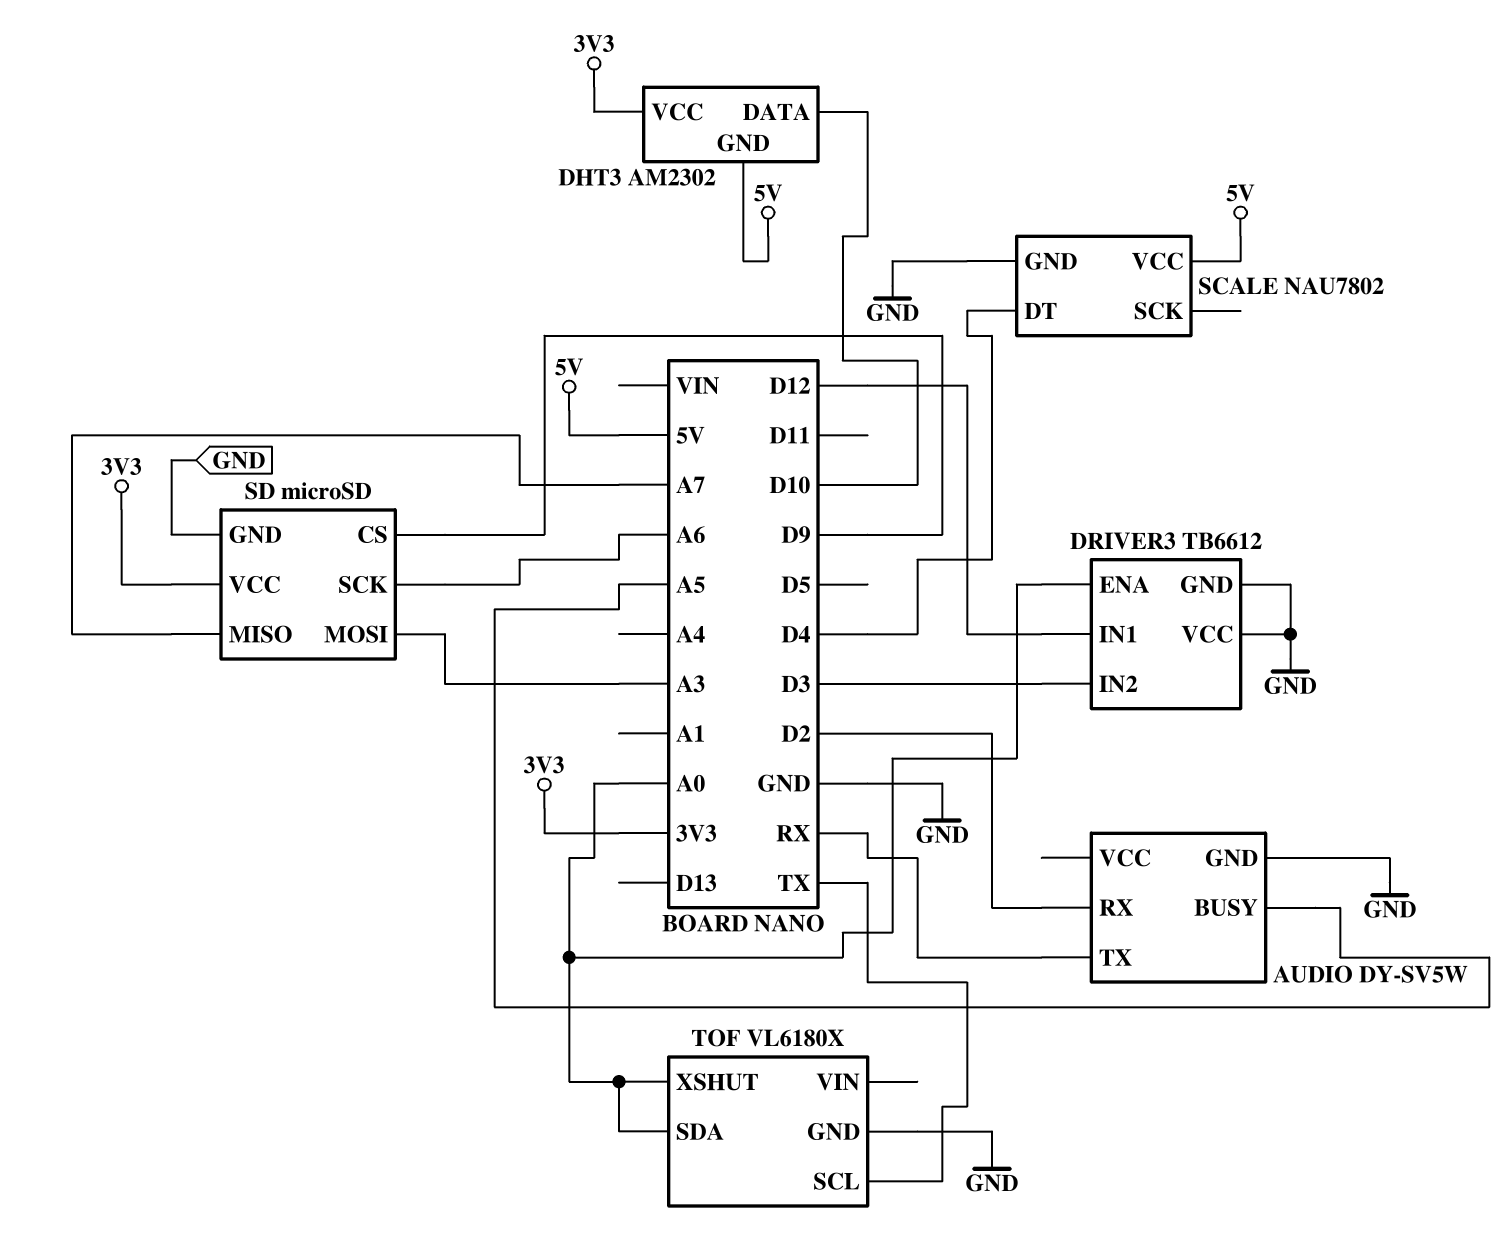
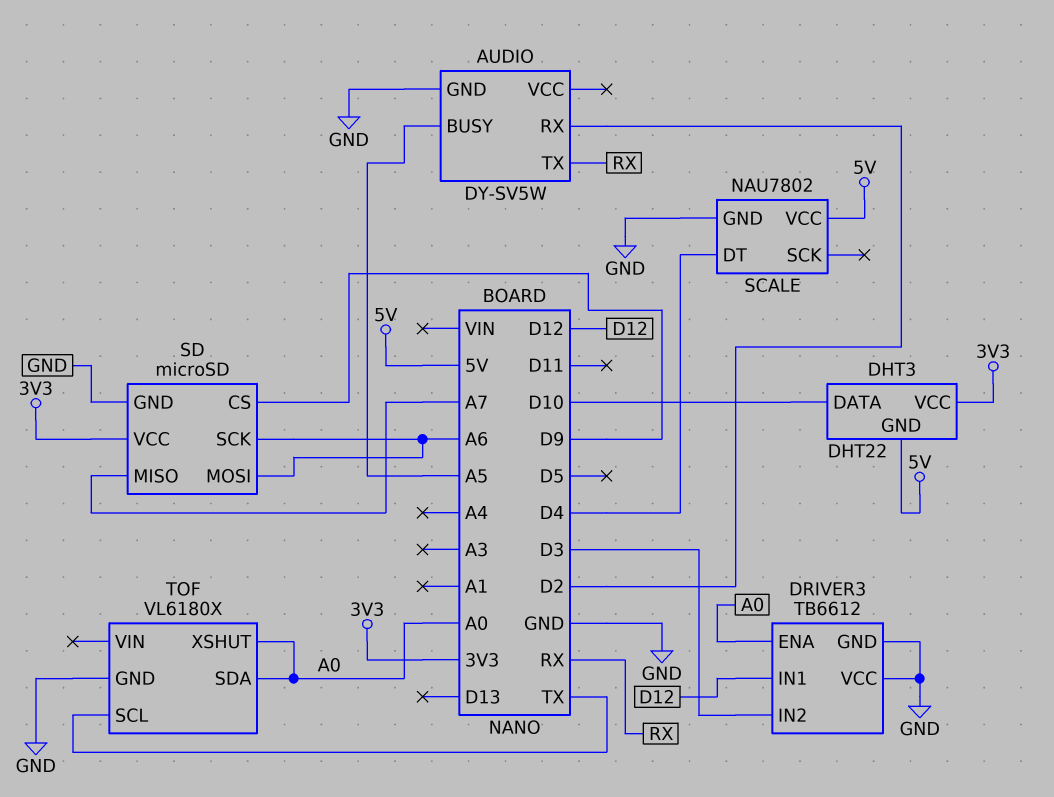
DHT3: AM2302 -> DHT22
SD pin MOSI: A3 -> A6

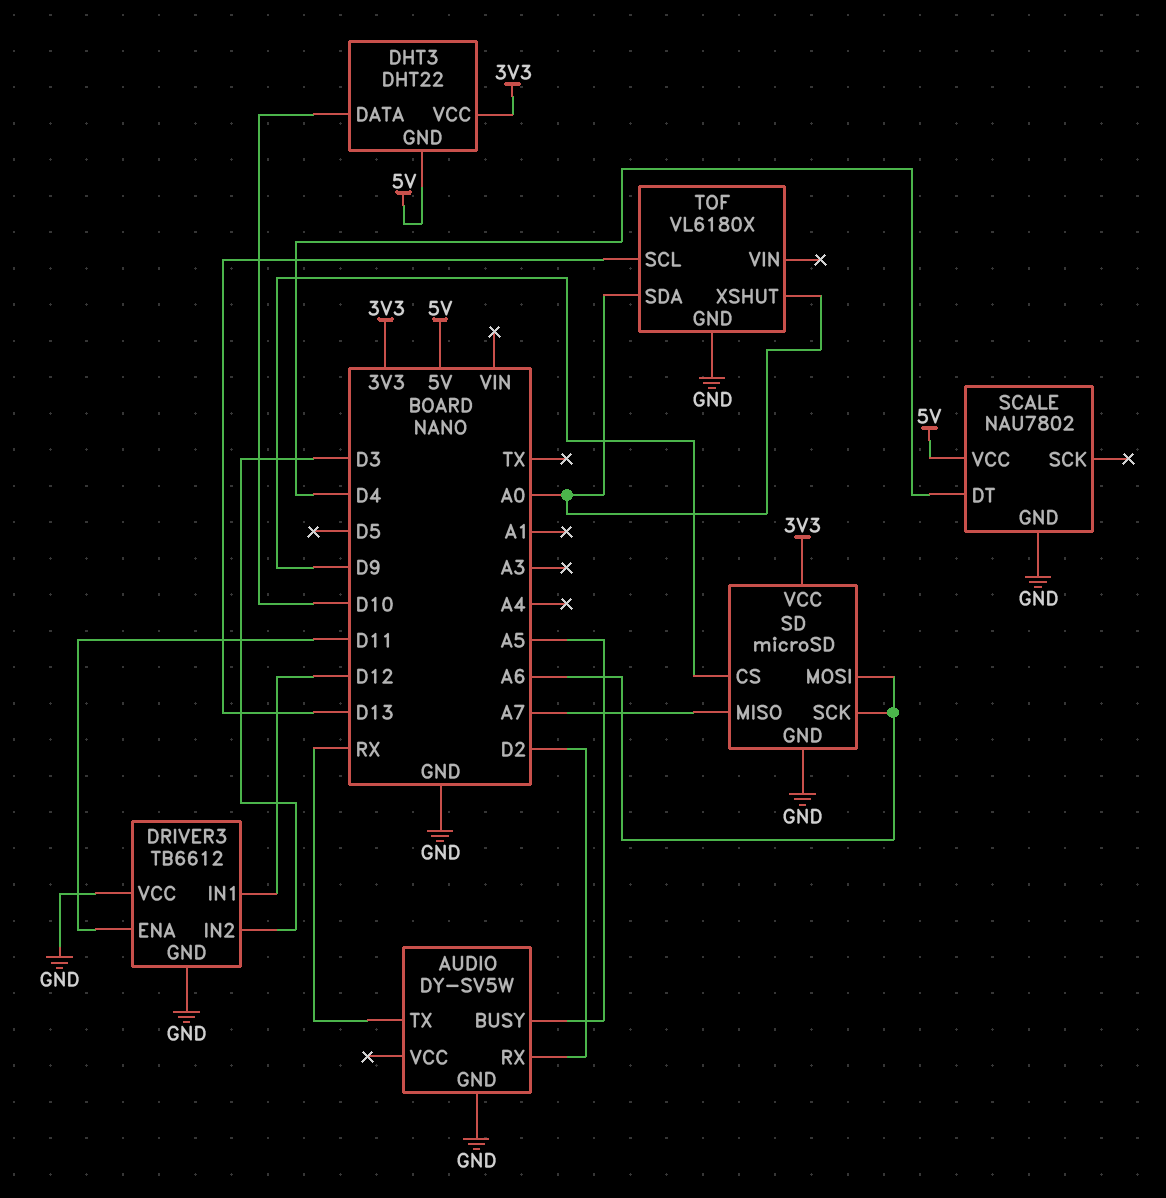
DRIVER3 pin ENA: A0 -> D11
TOF pin SCL: TX -> D13

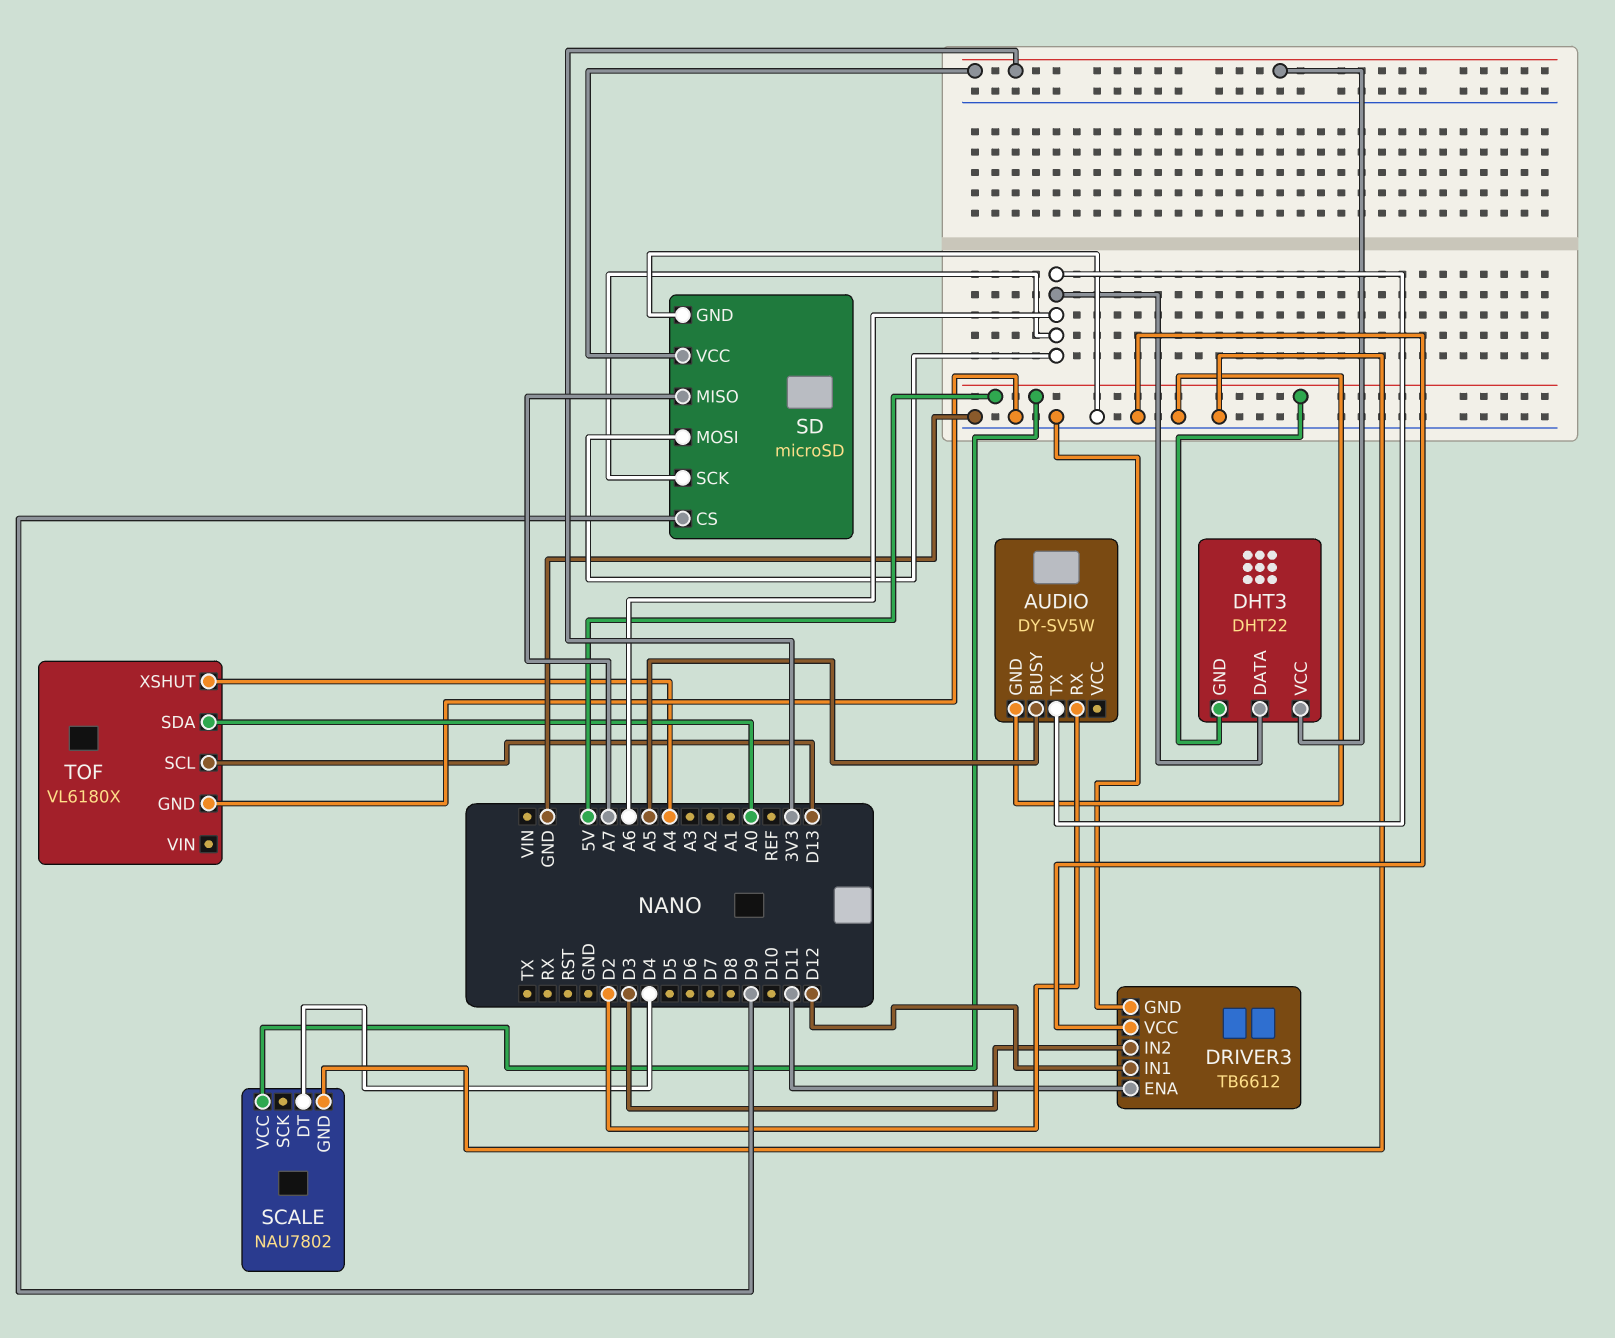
AUDIO pin TX: RX -> A6
DHT3 pin DATA: D10 -> A6
TOF pin XSHUT: A0 -> A4

